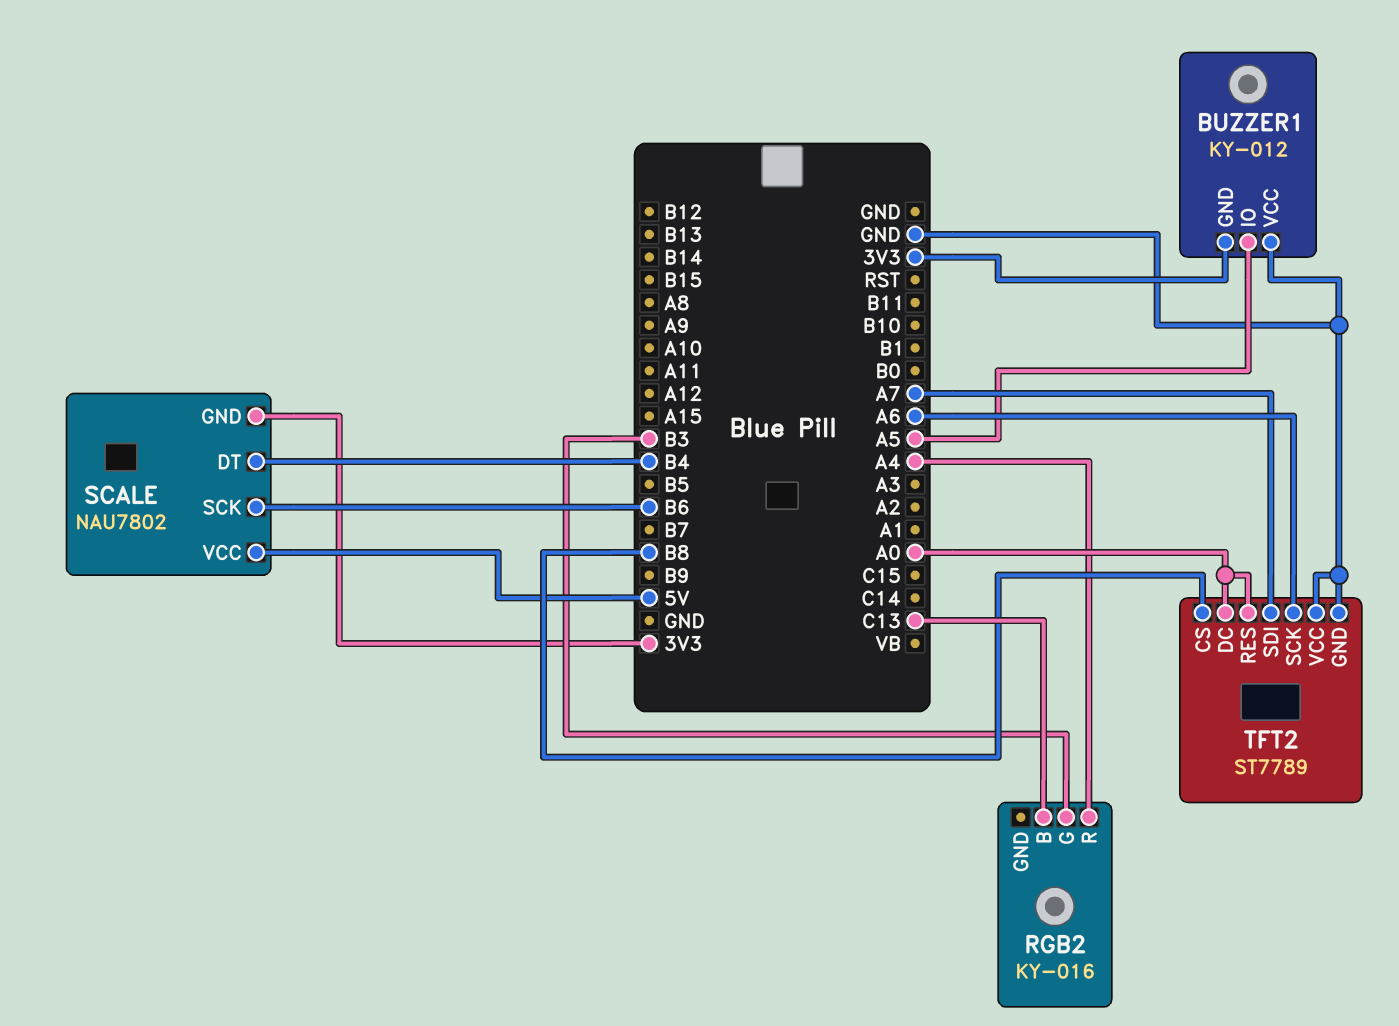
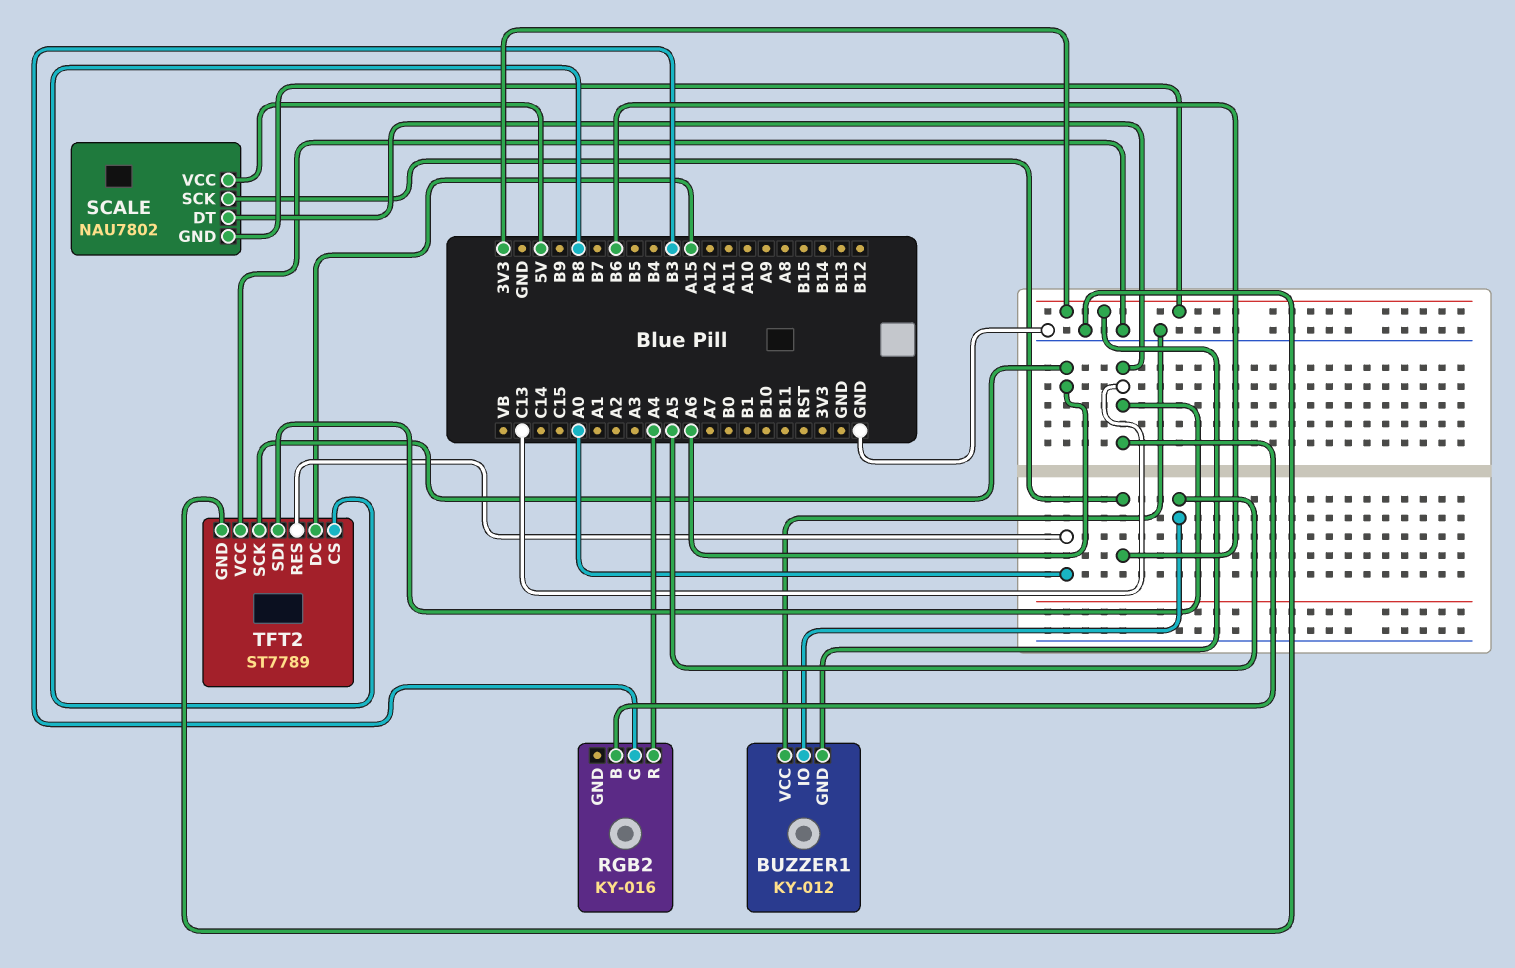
SCALE pin DT: B4 -> C13
TFT2 pin DC: A0 -> A15
TFT2 pin SDI: A7 -> C13

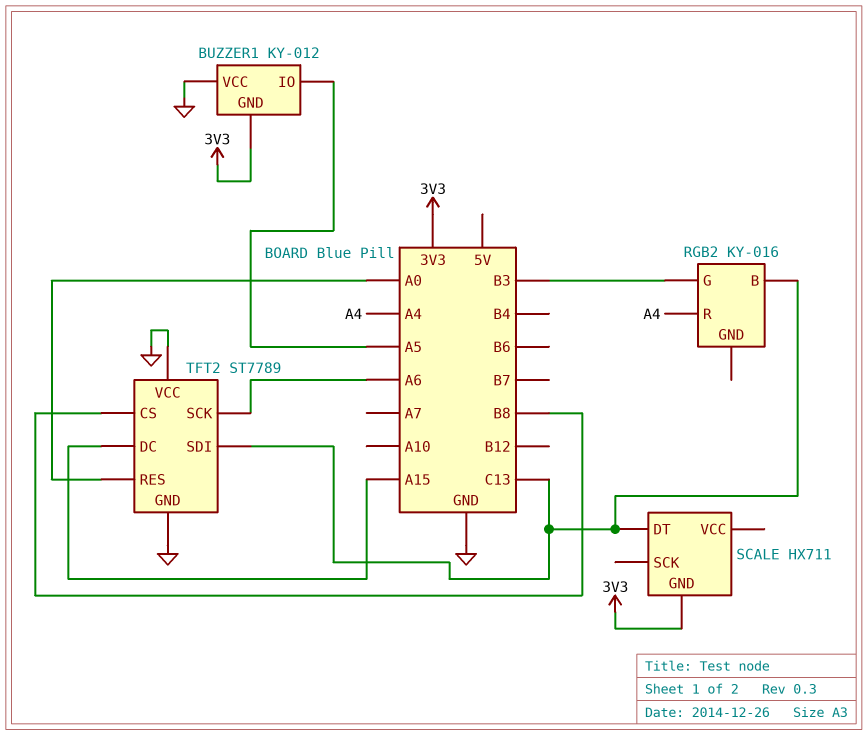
SCALE: NAU7802 -> HX711
SCALE pin SCK: B6 -> none
SCALE pin VCC: 5V -> none

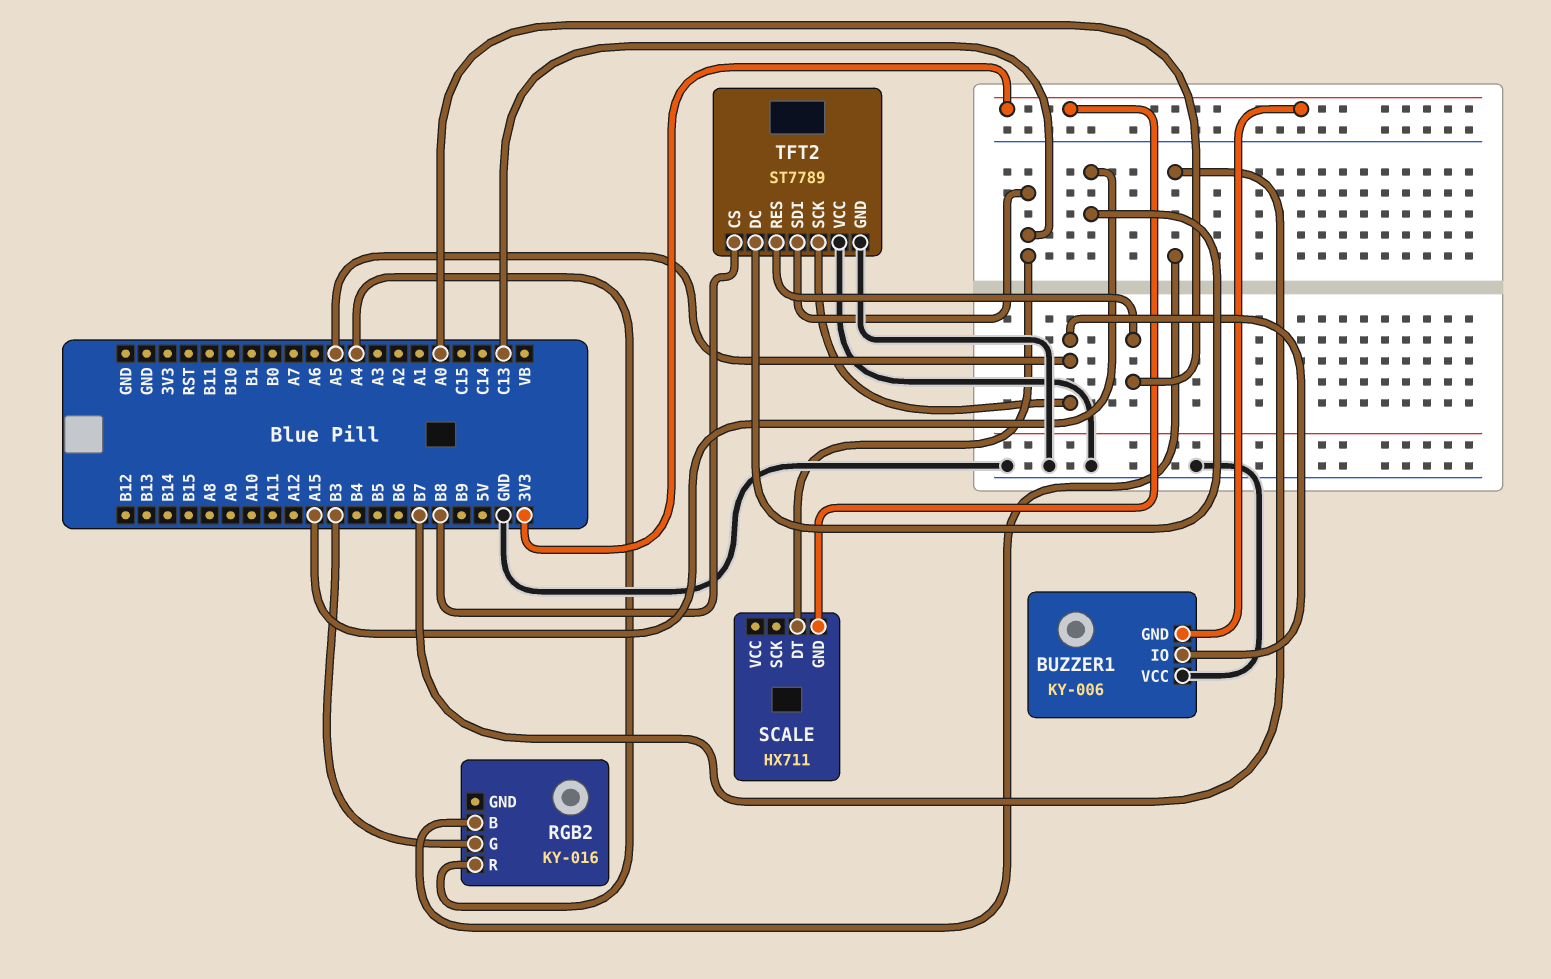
BUZZER1: KY-012 -> KY-006
RGB2 pin B: C13 -> B7
TFT2 pin SCK: A6 -> A5

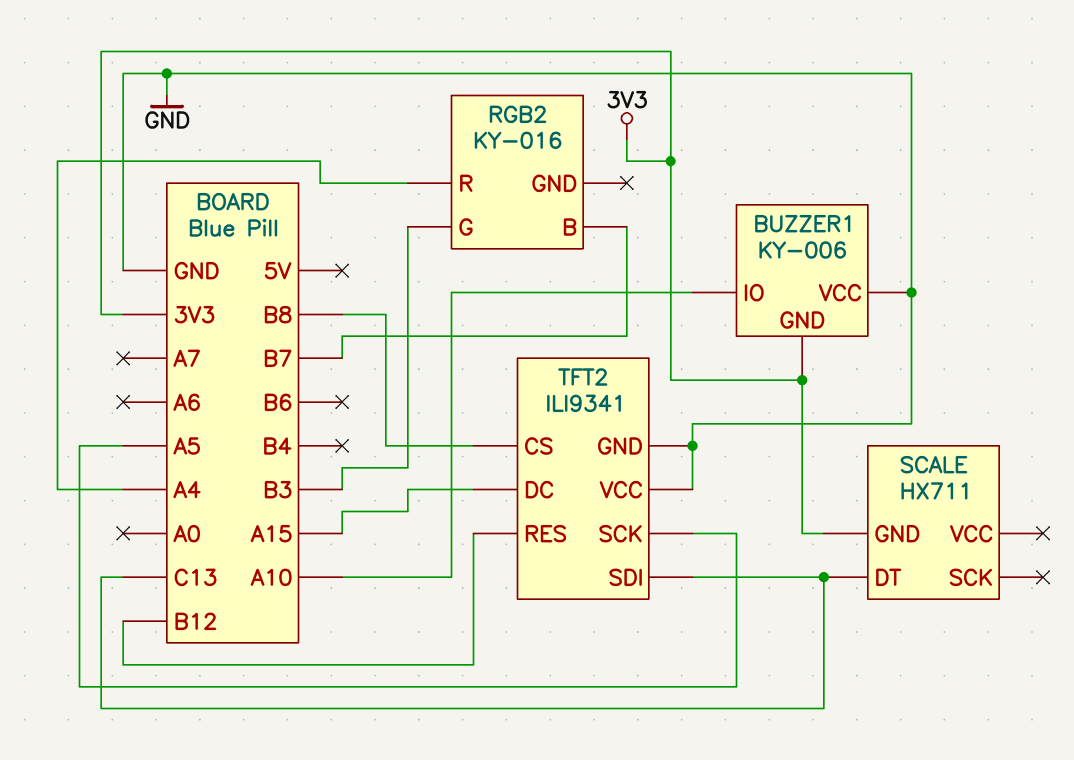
BUZZER1 pin IO: A5 -> A10
TFT2: ST7789 -> ILI9341
TFT2 pin RES: A0 -> B12

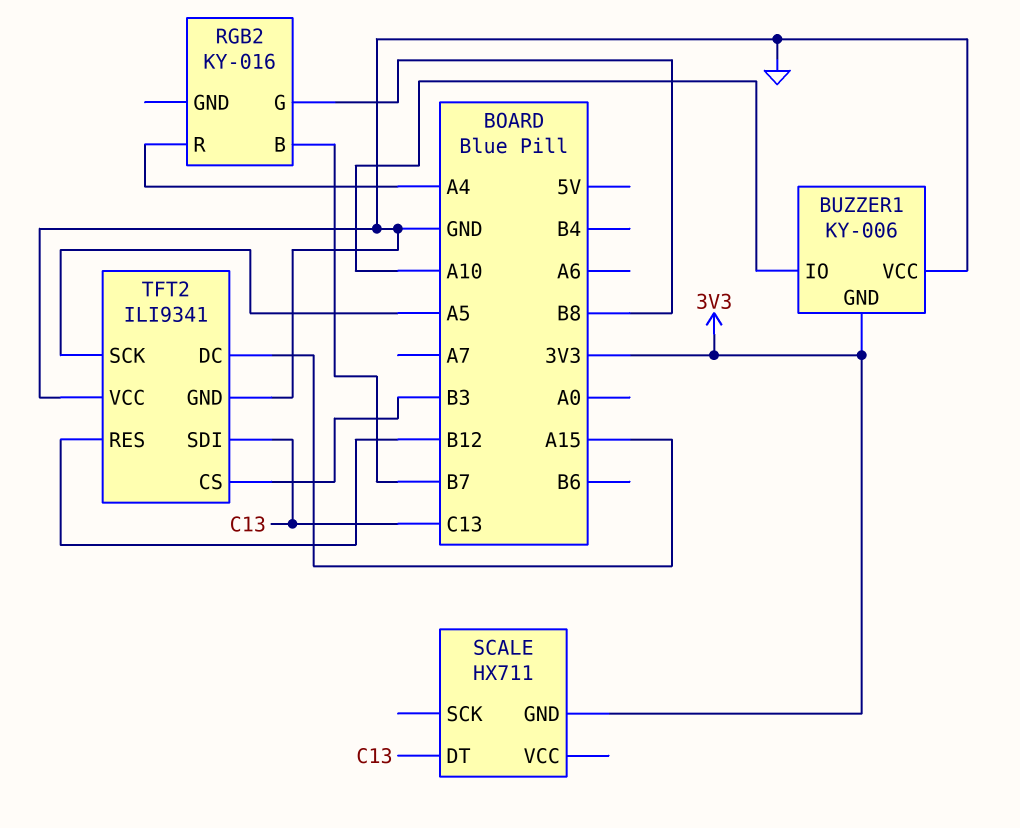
RGB2 pin G: B3 -> B8
TFT2 pin CS: B8 -> B3

